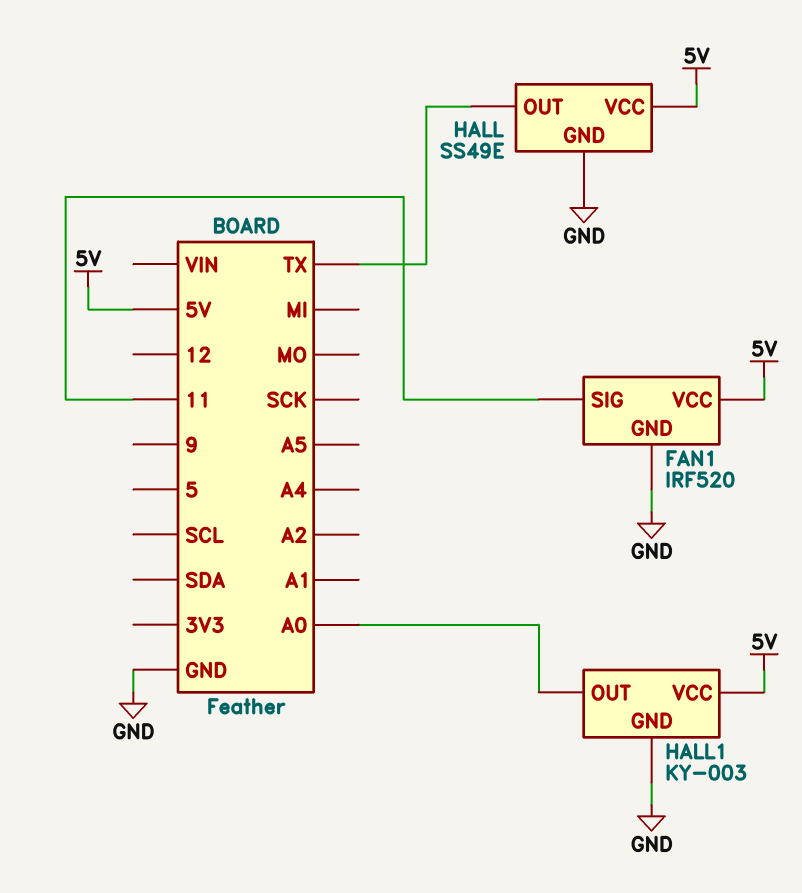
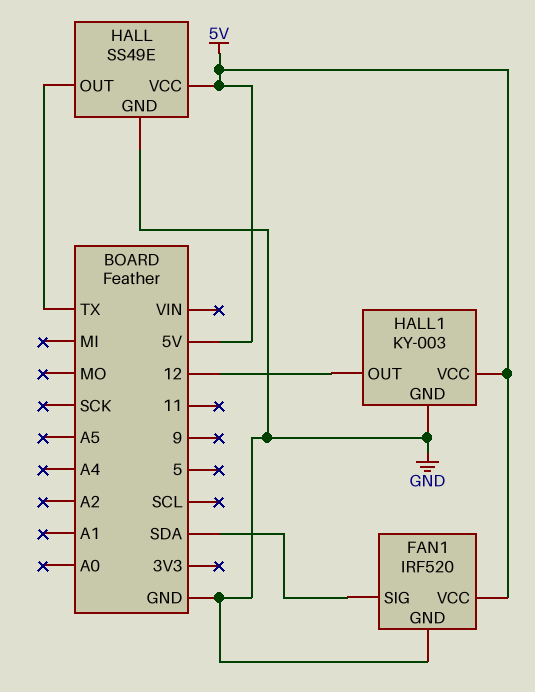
FAN1 pin SIG: 11 -> SDA
HALL1 pin OUT: A0 -> 12

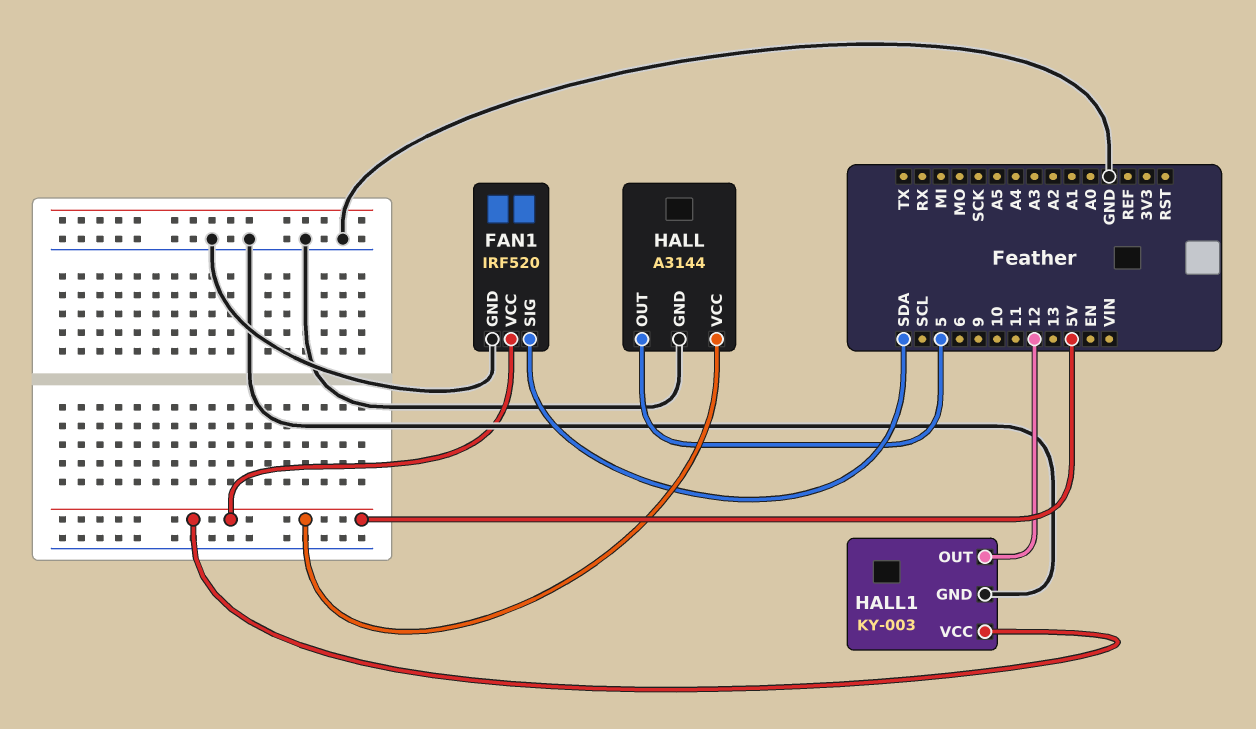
HALL: SS49E -> A3144
HALL pin OUT: TX -> 5

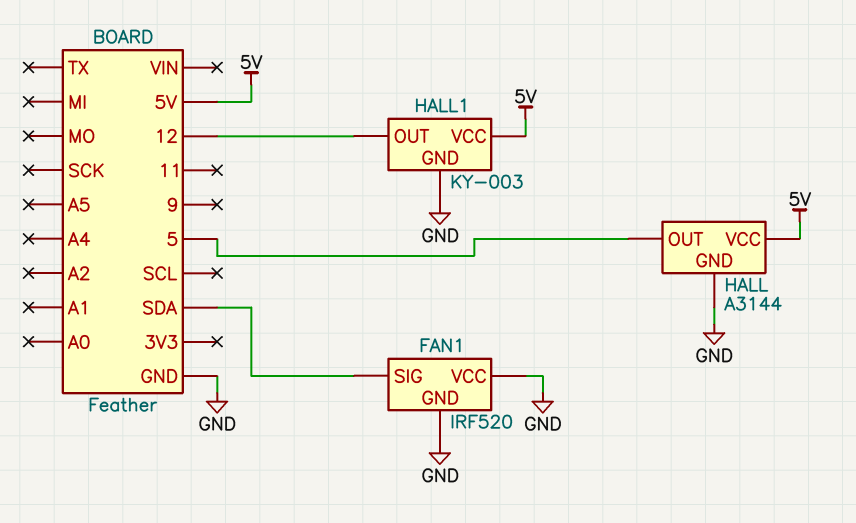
FAN1 pin VCC: 5V -> GND

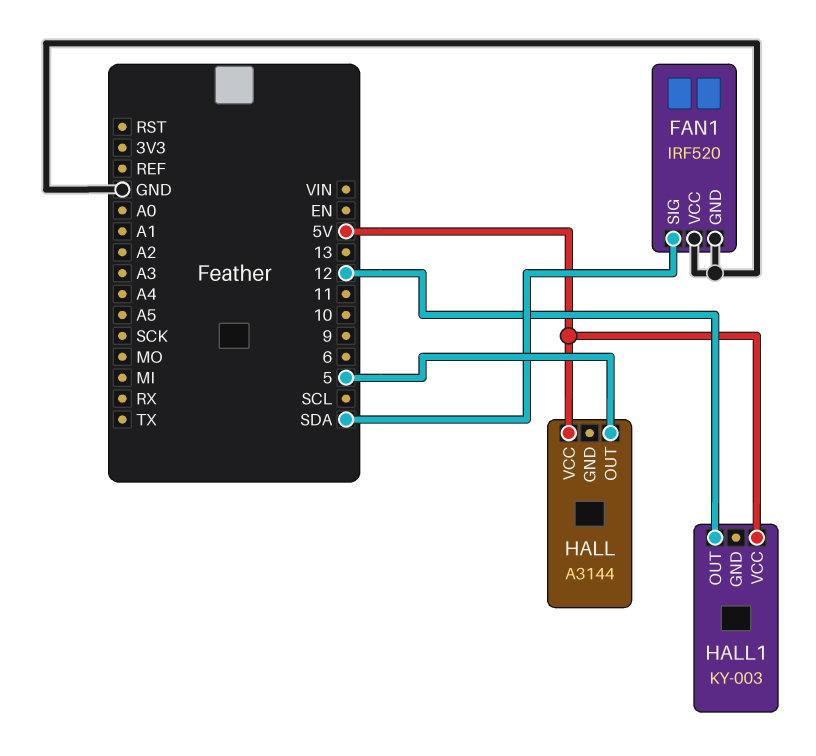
HALL pin GND: GND -> none
HALL1 pin GND: GND -> none

